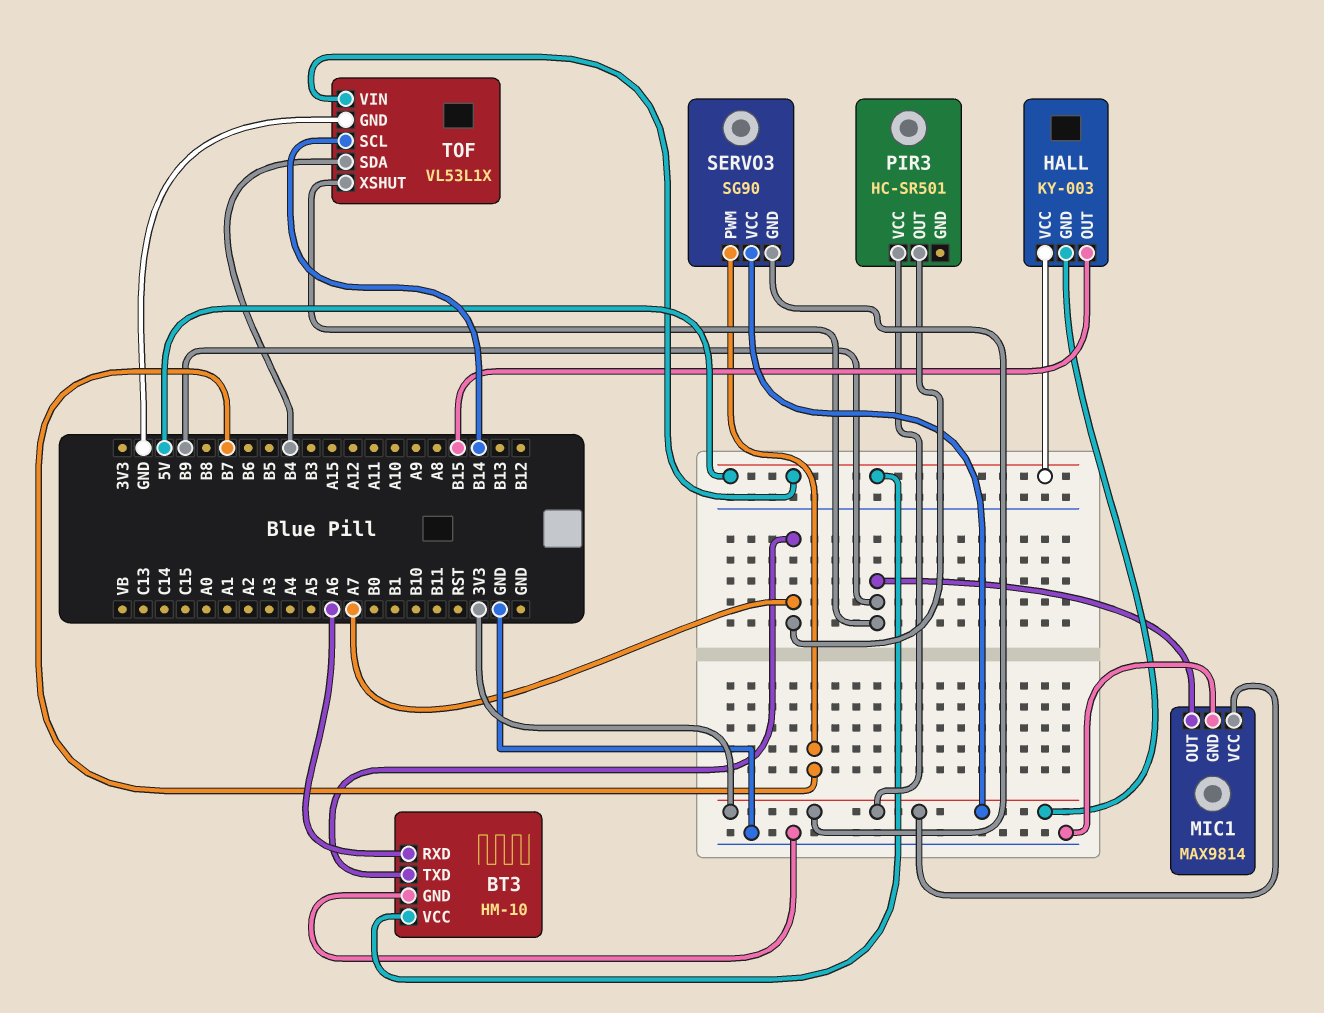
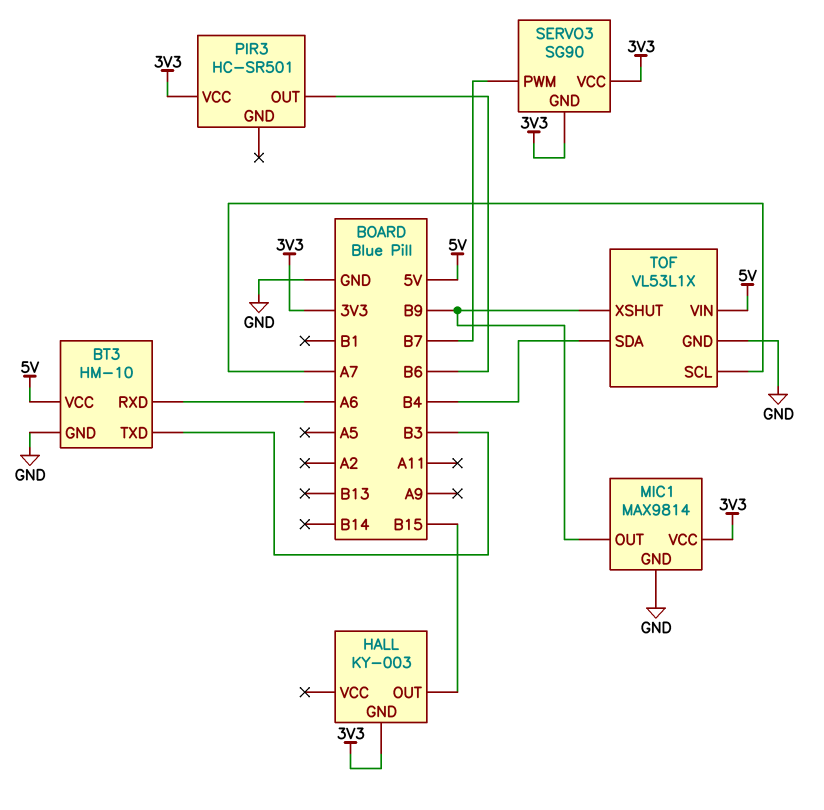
BT3 pin TXD: A7 -> B3
HALL pin VCC: 5V -> none
PIR3 pin OUT: A7 -> B6
TOF pin SCL: B14 -> A7

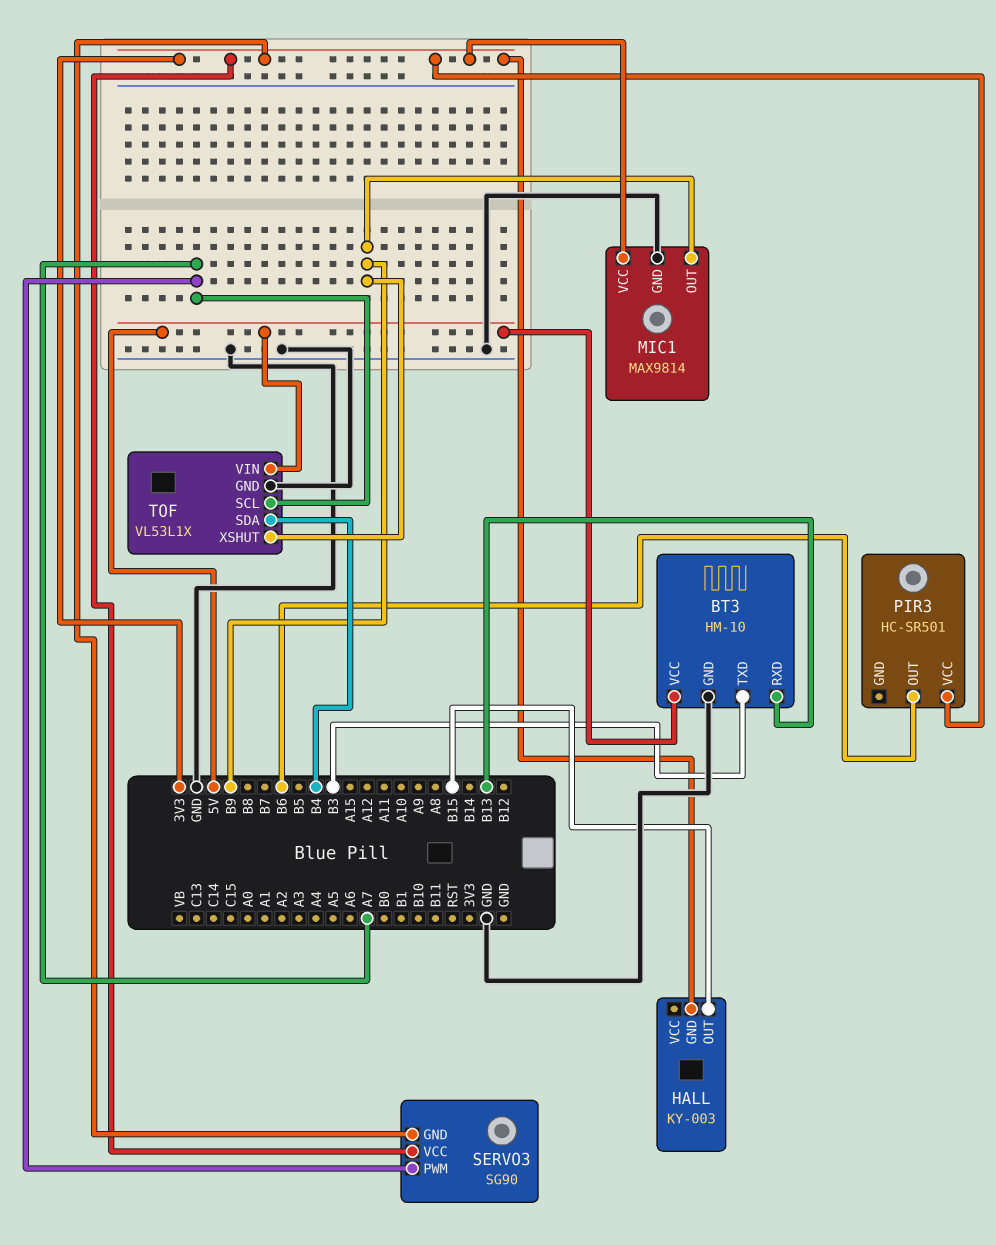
BT3 pin RXD: A6 -> B13
SERVO3 pin PWM: B7 -> A7

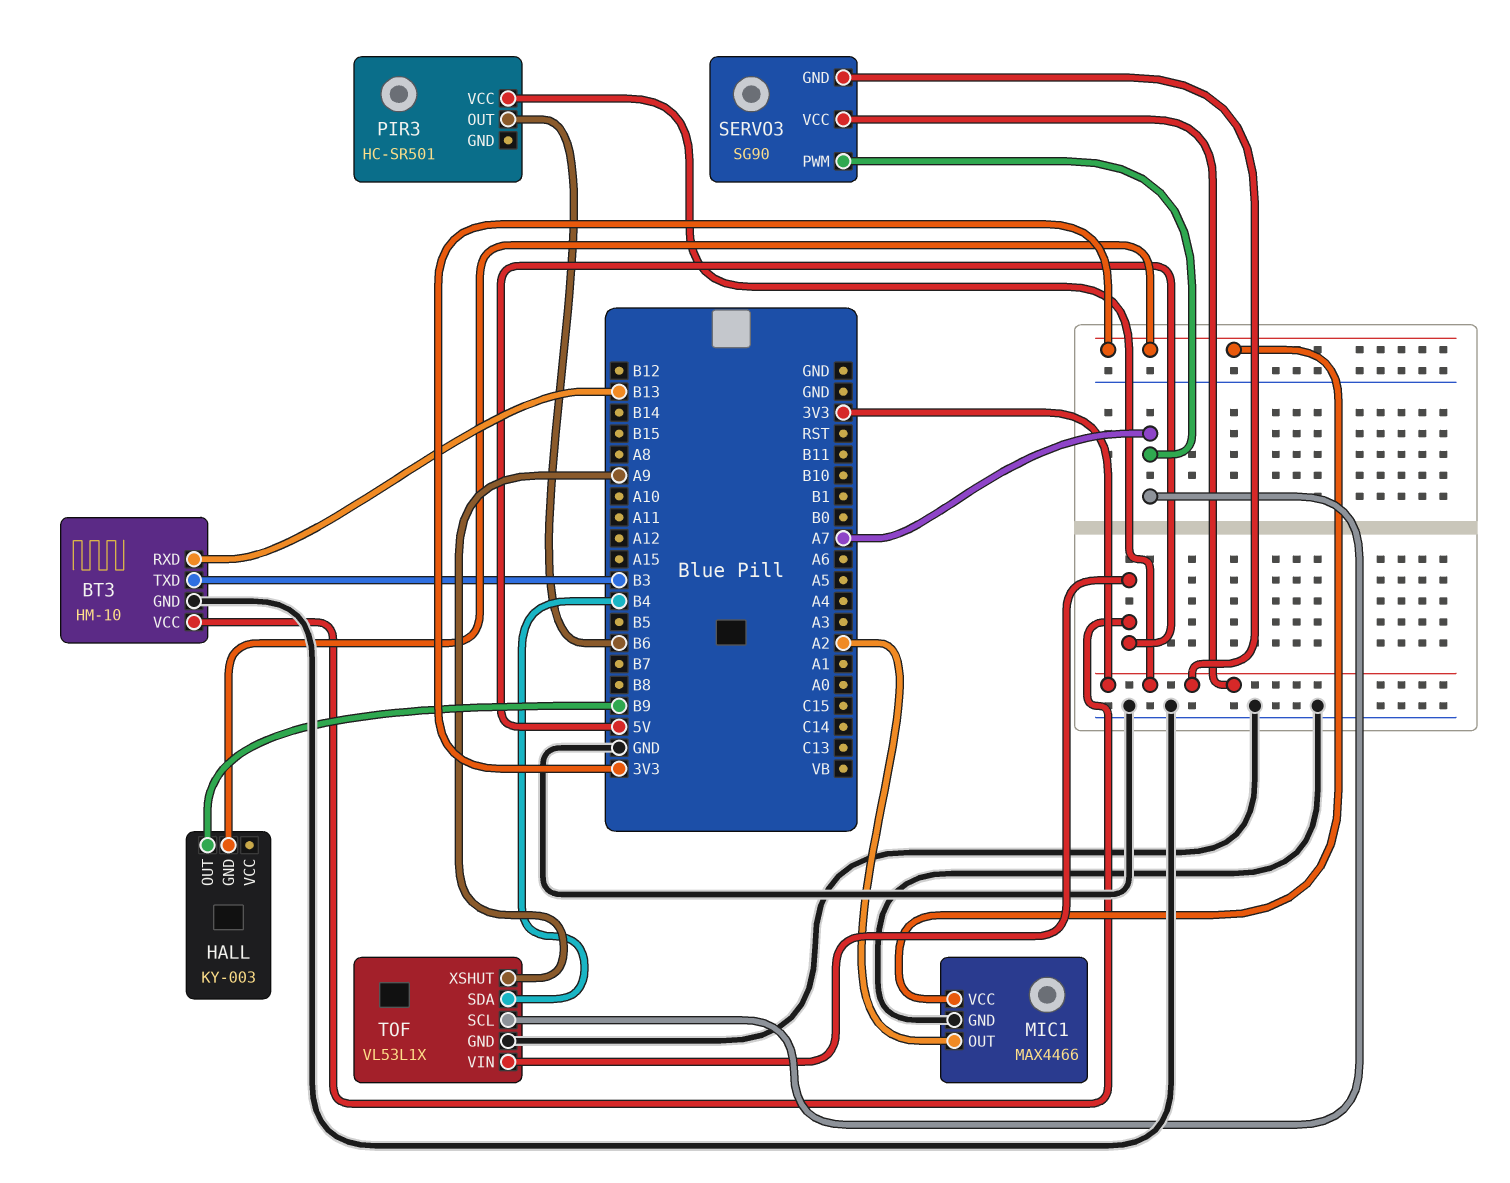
HALL pin OUT: B15 -> B9
MIC1: MAX9814 -> MAX4466
MIC1 pin OUT: B9 -> A2
TOF pin XSHUT: B9 -> A9

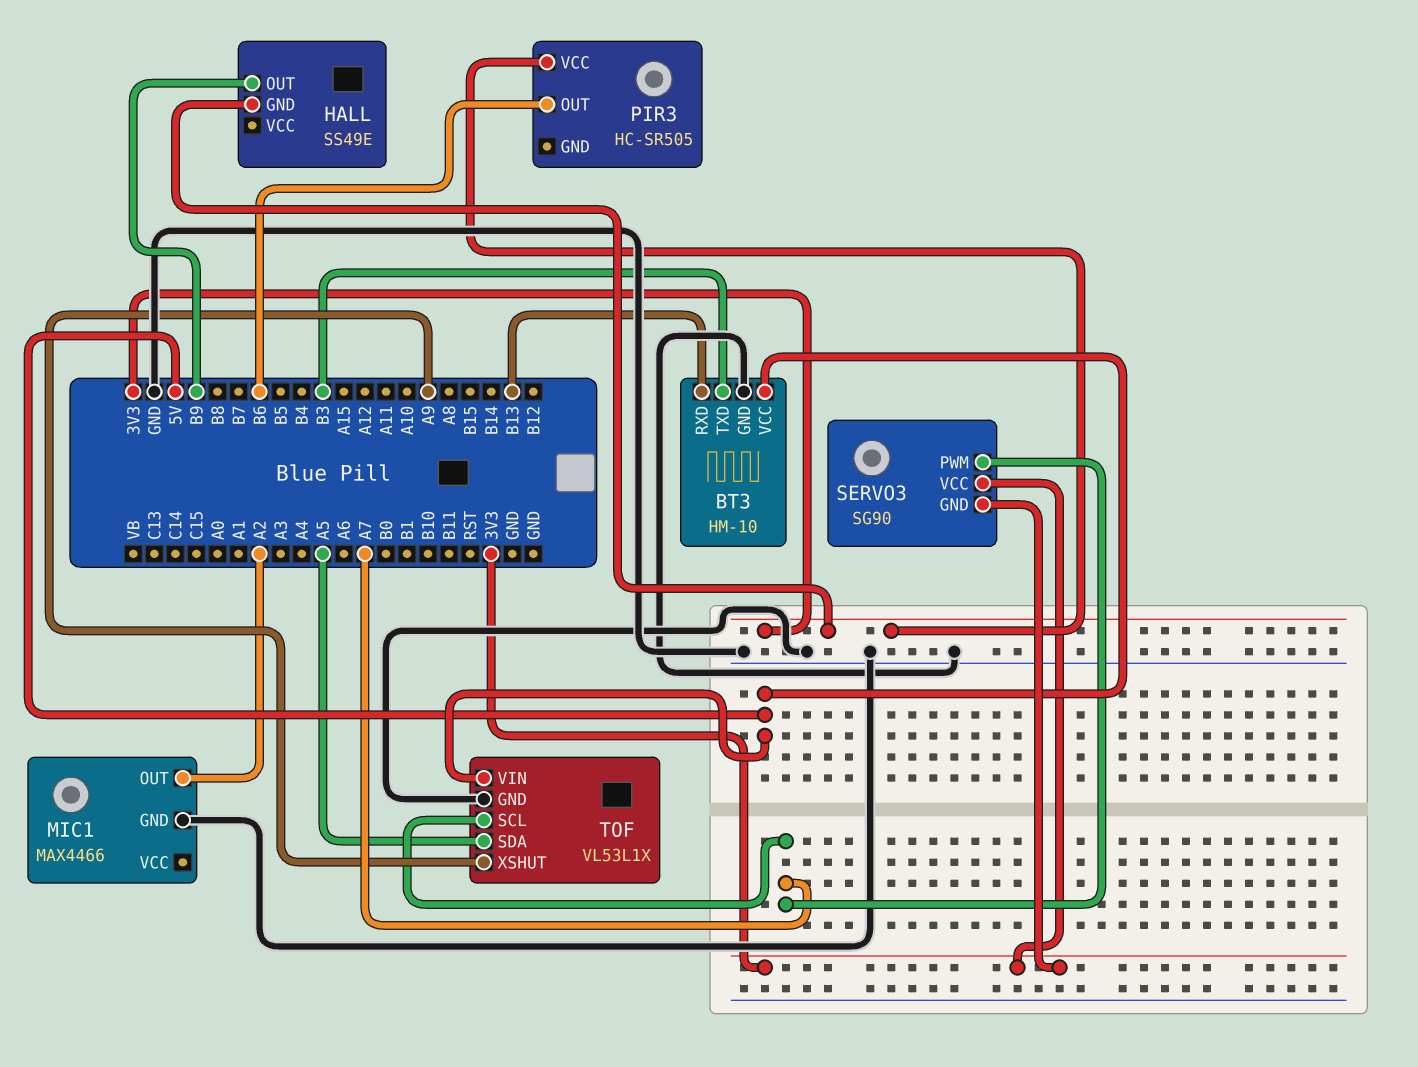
HALL: KY-003 -> SS49E
MIC1 pin VCC: 3V3 -> none
PIR3: HC-SR501 -> HC-SR505
TOF pin SDA: B4 -> A5

